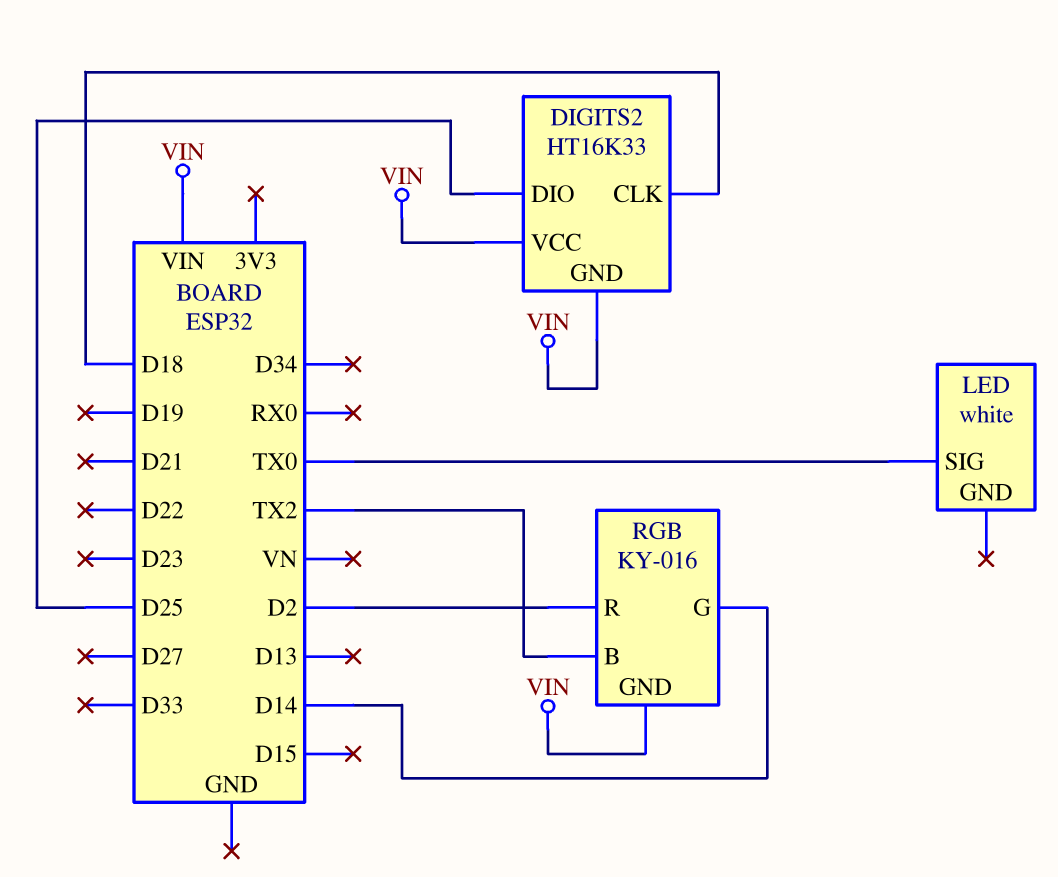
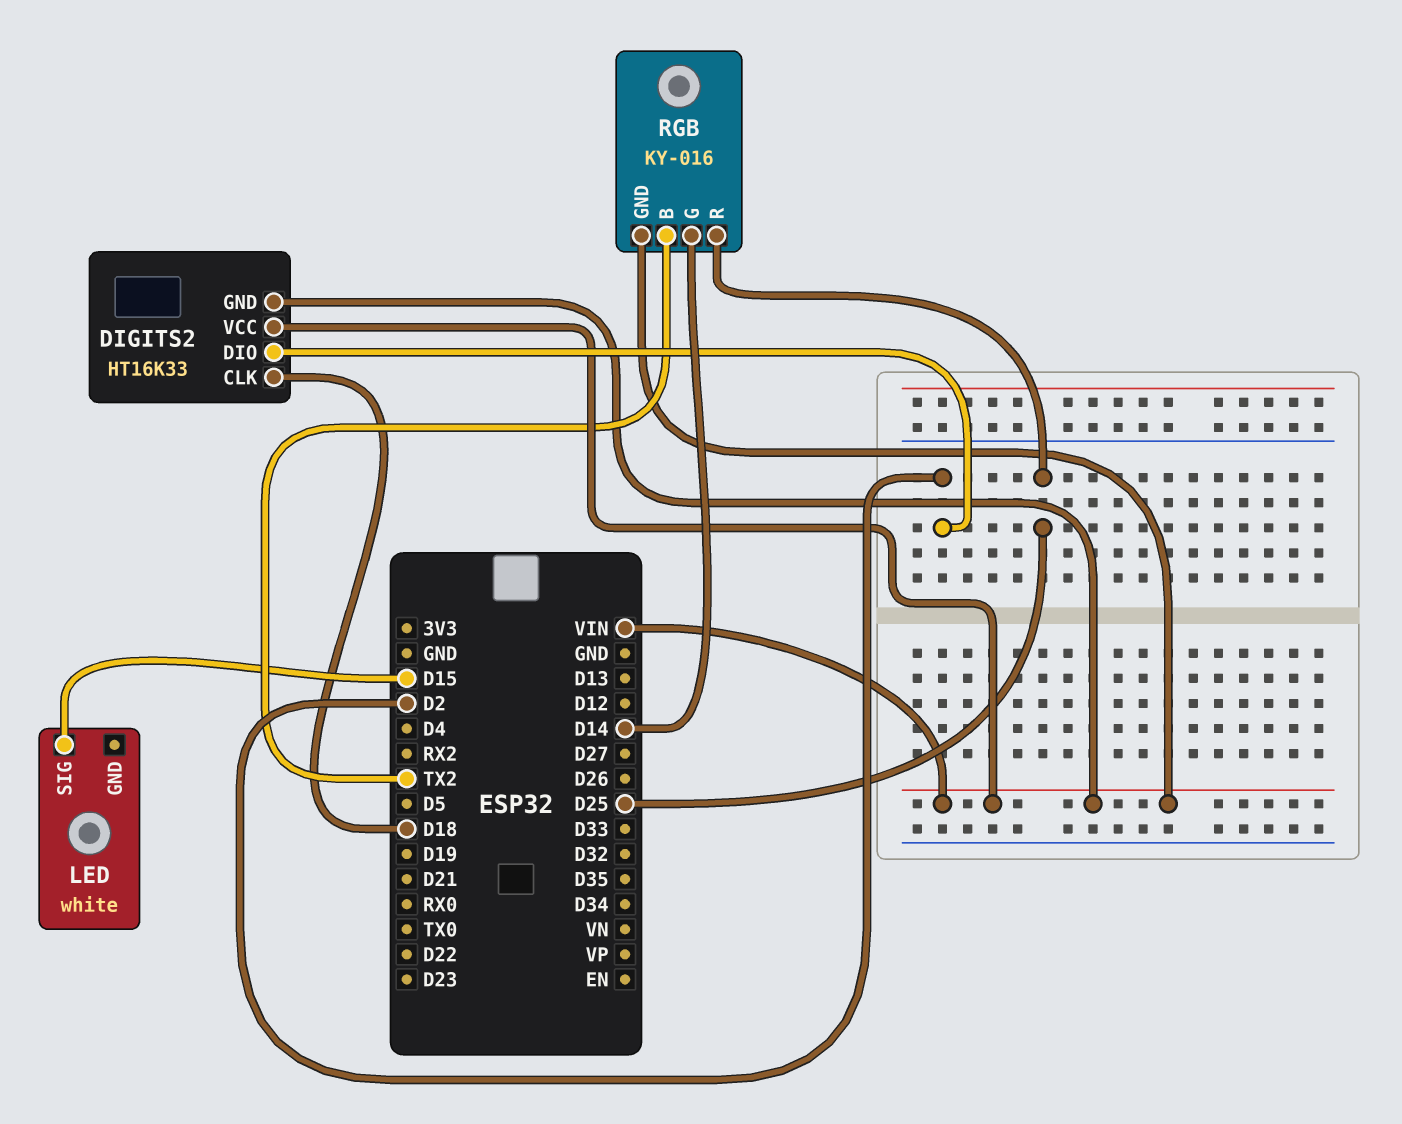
DIGITS2 pin DIO: D25 -> D2
LED pin SIG: TX0 -> D15
RGB pin R: D2 -> D25

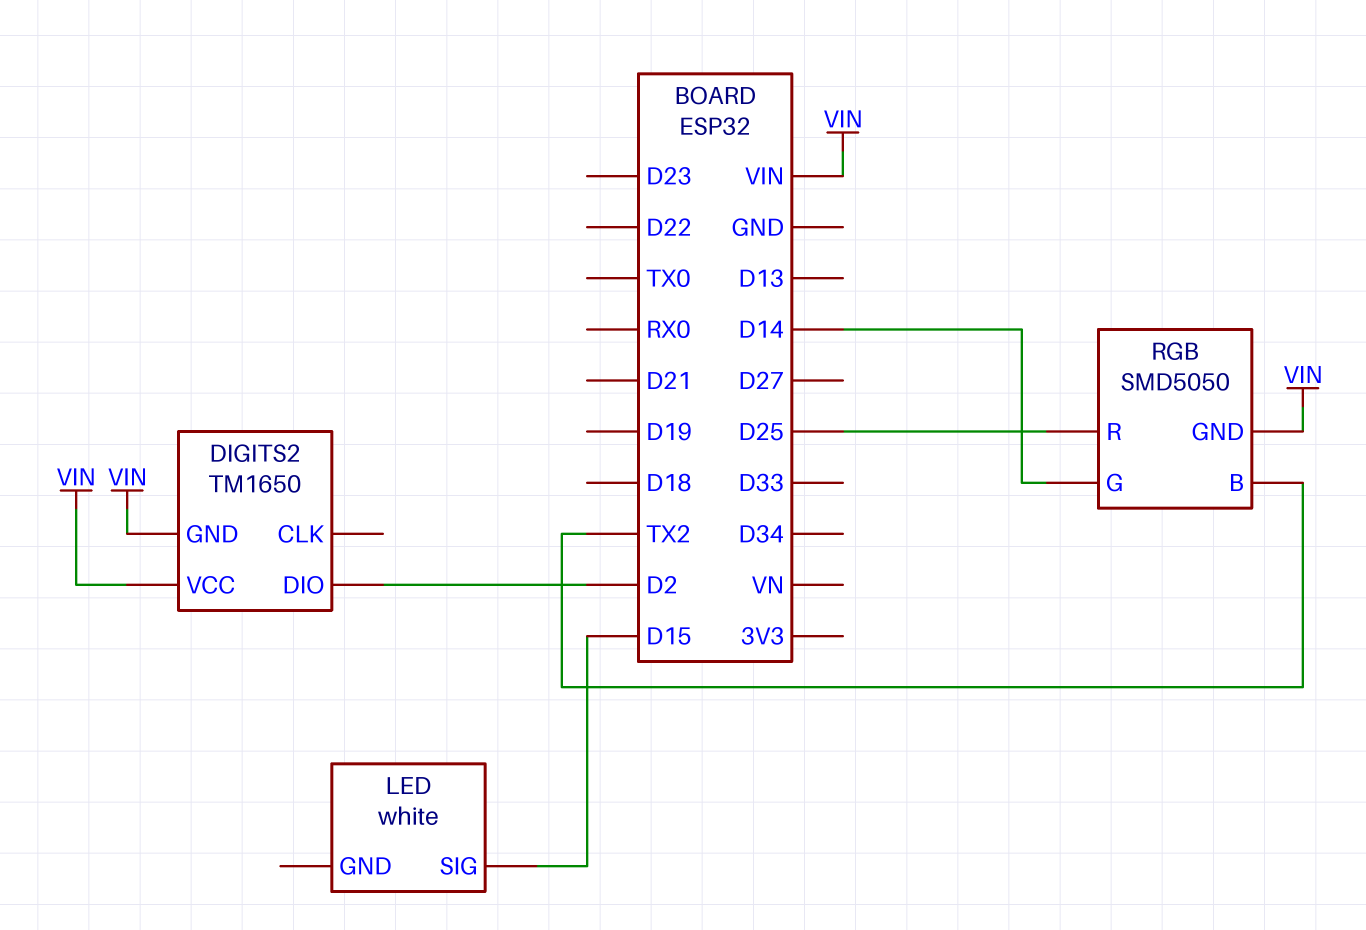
DIGITS2: HT16K33 -> TM1650
DIGITS2 pin CLK: D18 -> none
RGB: KY-016 -> SMD5050

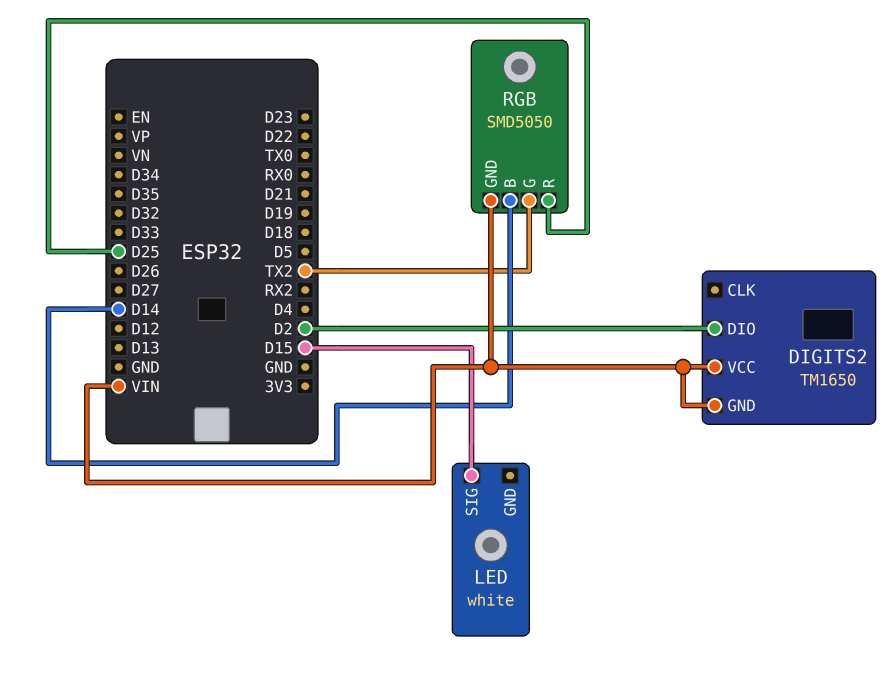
RGB pin B: TX2 -> D14
RGB pin G: D14 -> TX2

